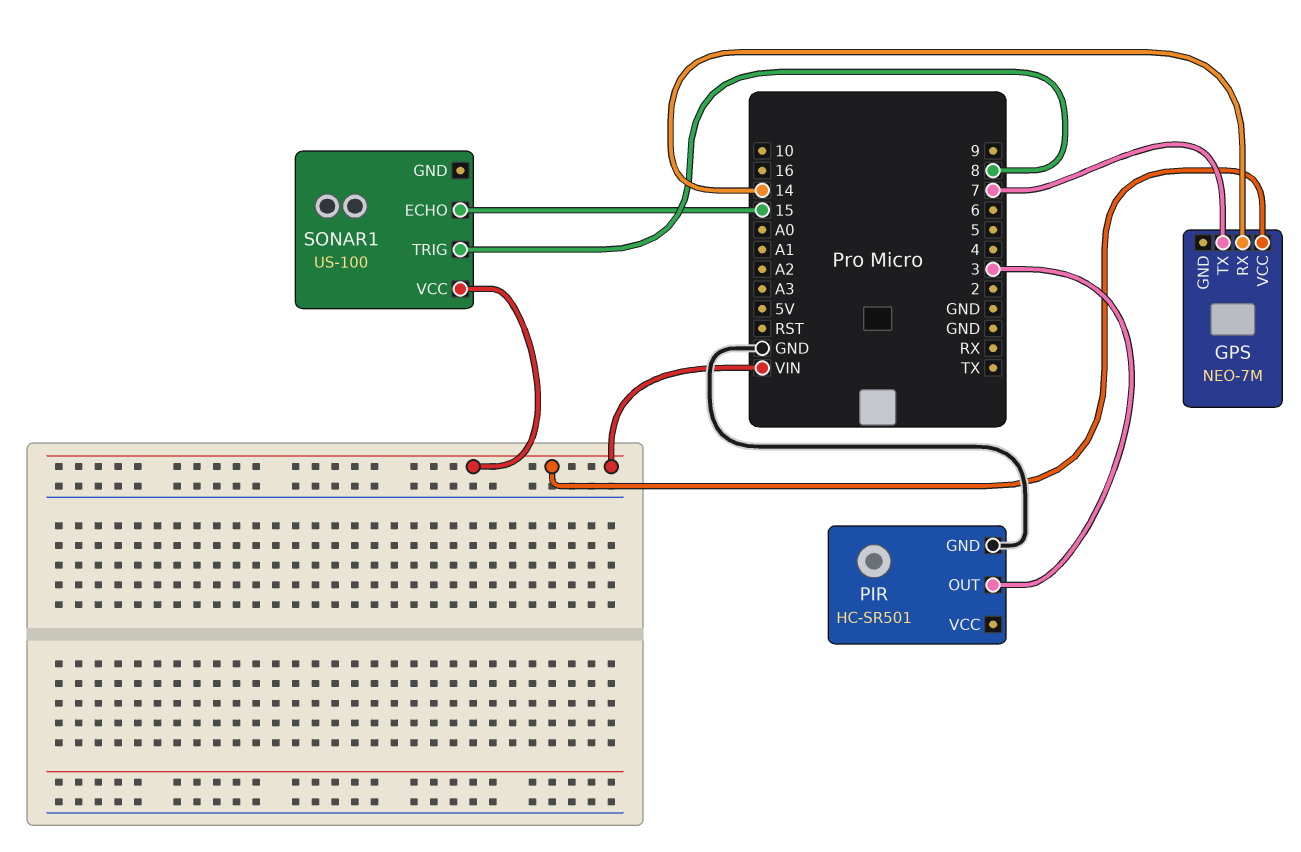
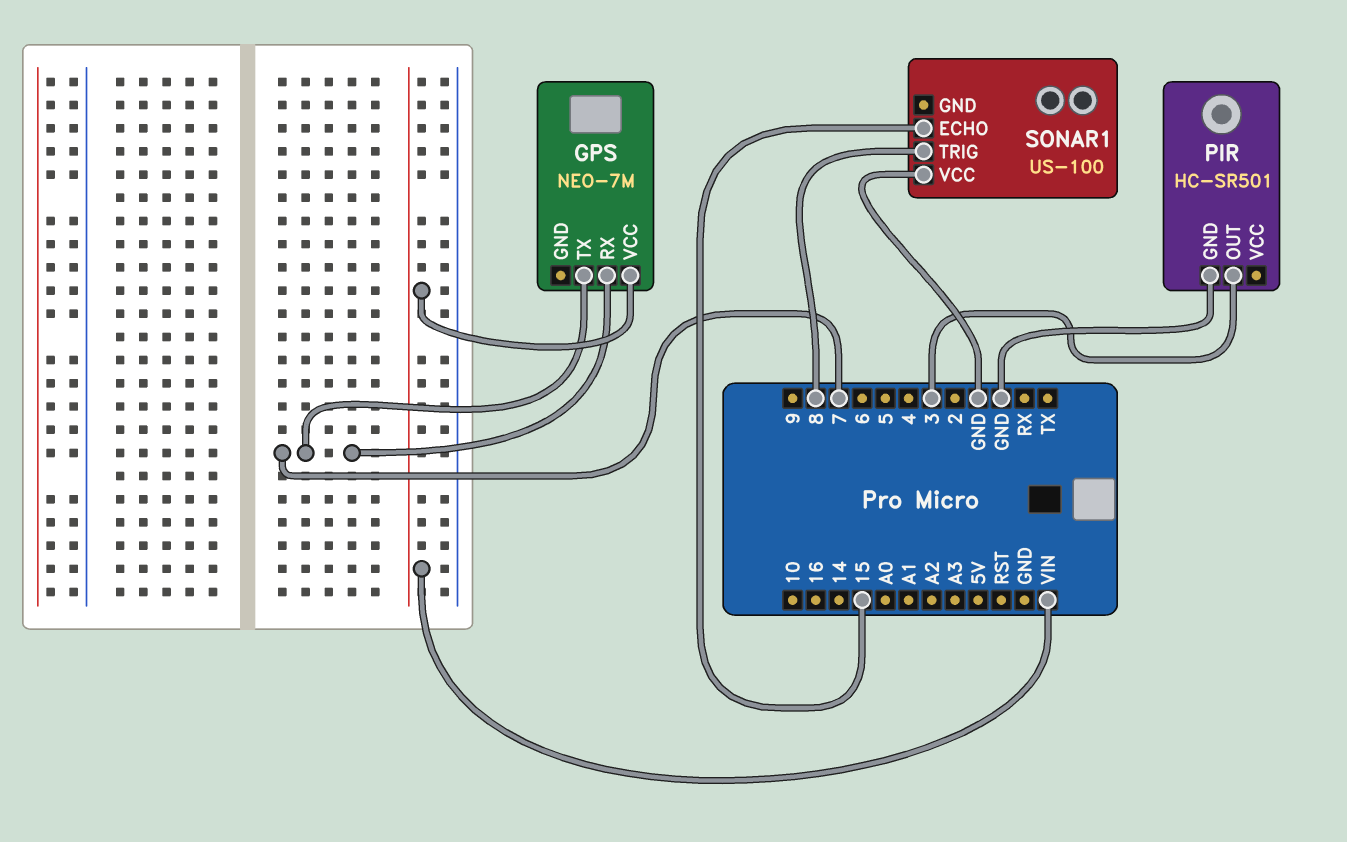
GPS pin RX: 14 -> 7
SONAR1 pin VCC: VIN -> GND

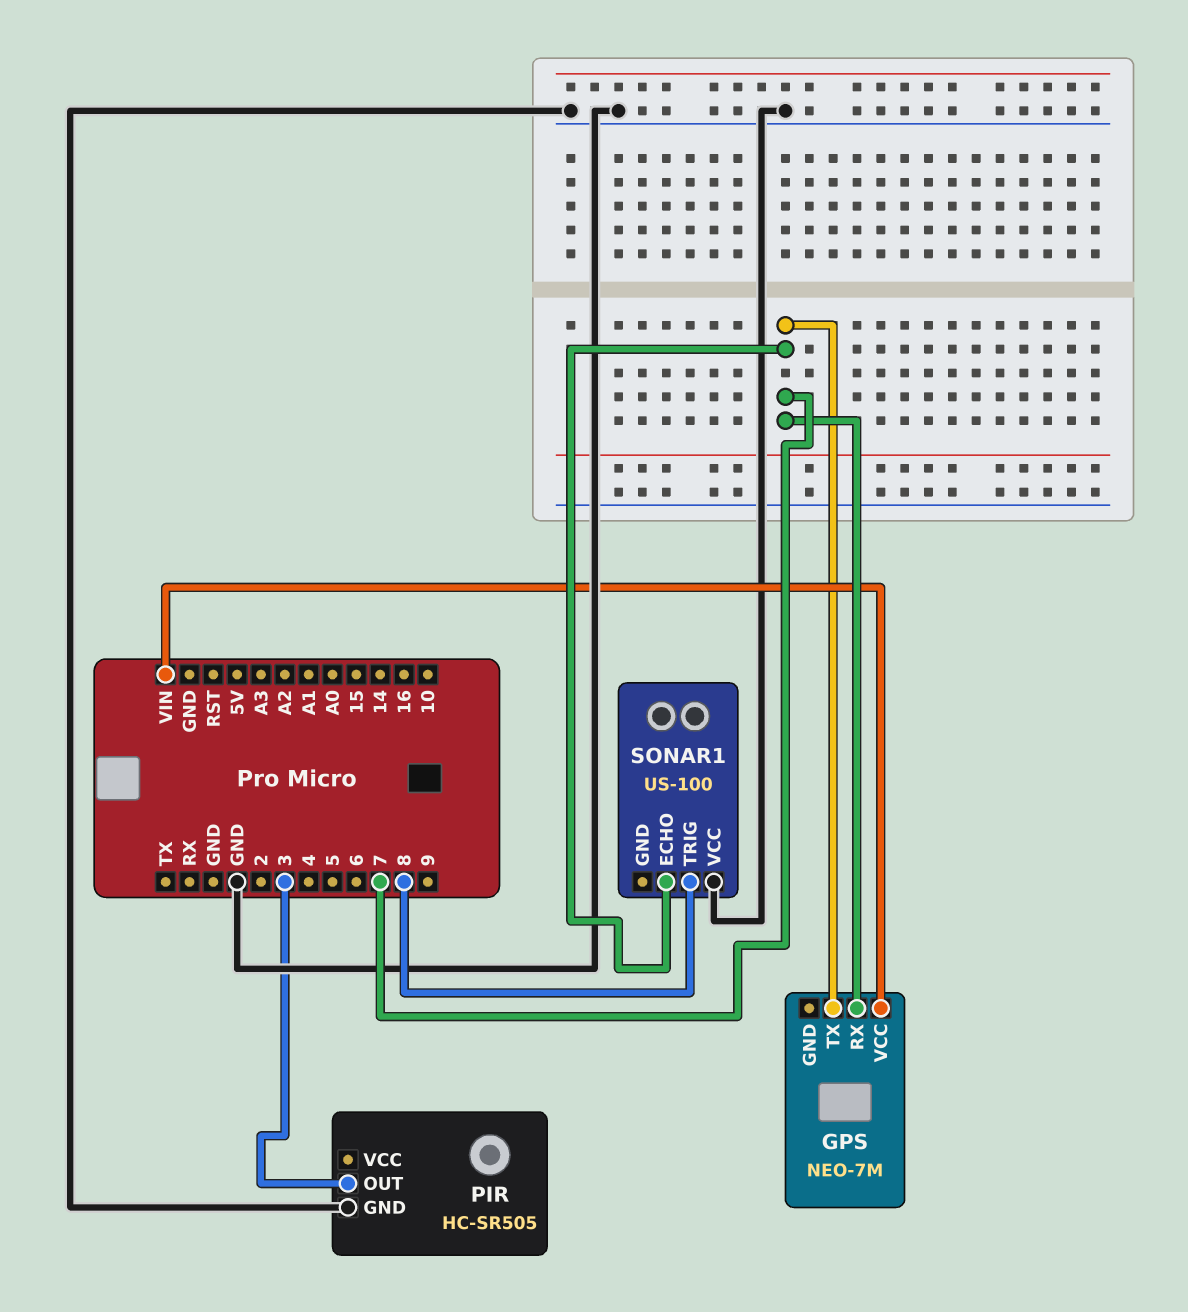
PIR: HC-SR501 -> HC-SR505
SONAR1 pin ECHO: 15 -> 7

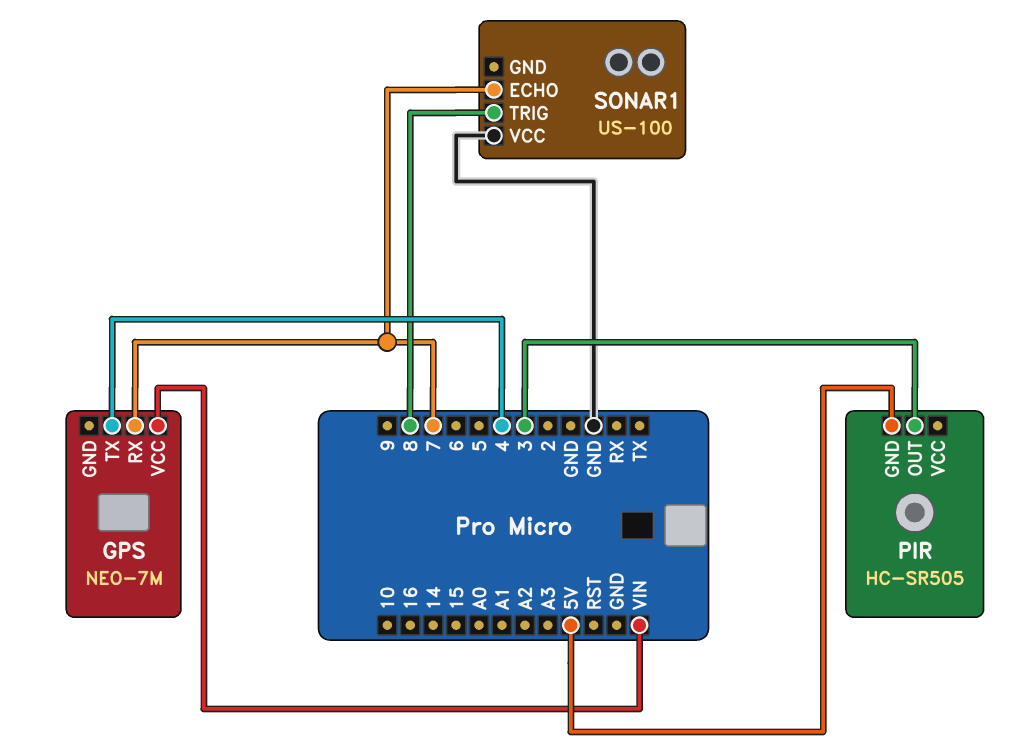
GPS pin TX: 7 -> 4
PIR pin GND: GND -> 5V

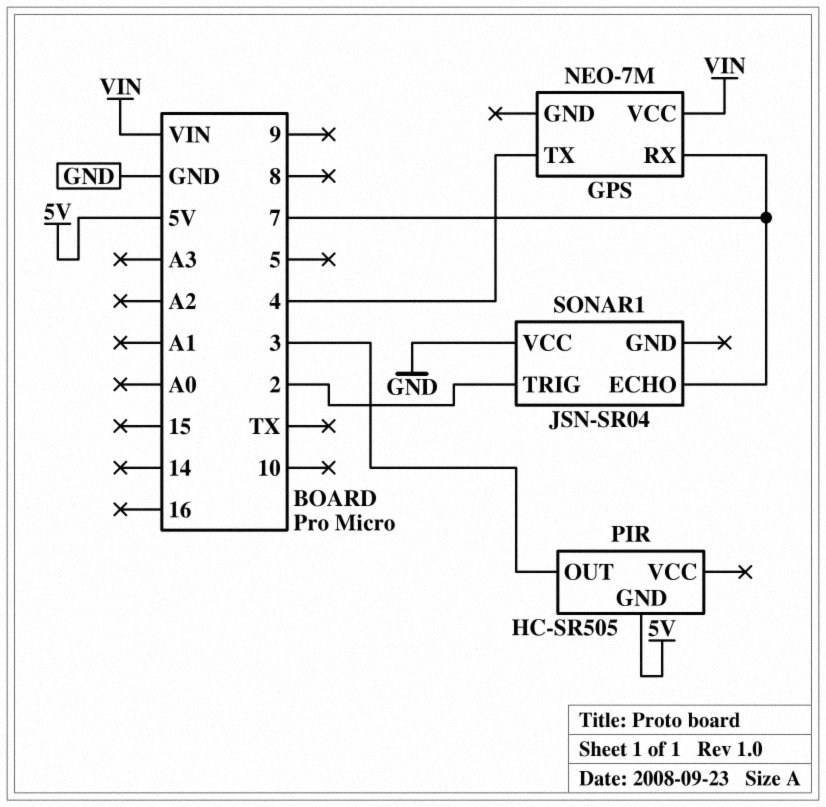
SONAR1: US-100 -> JSN-SR04
SONAR1 pin TRIG: 8 -> 2

